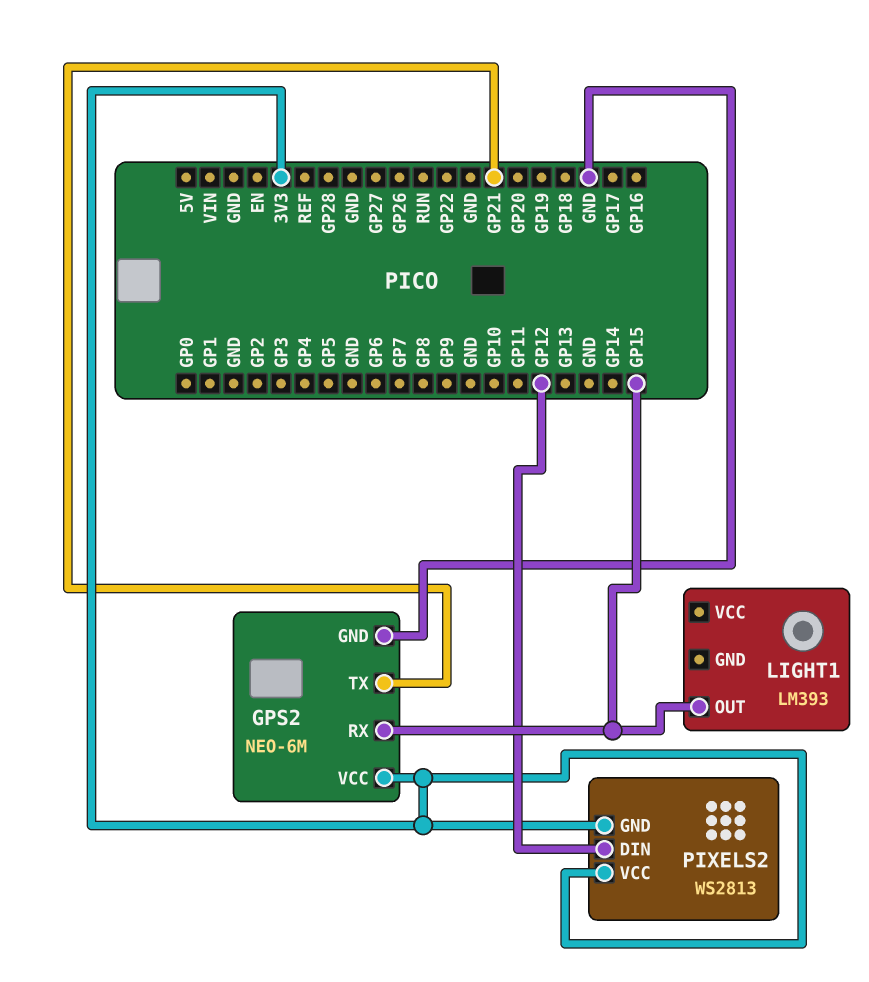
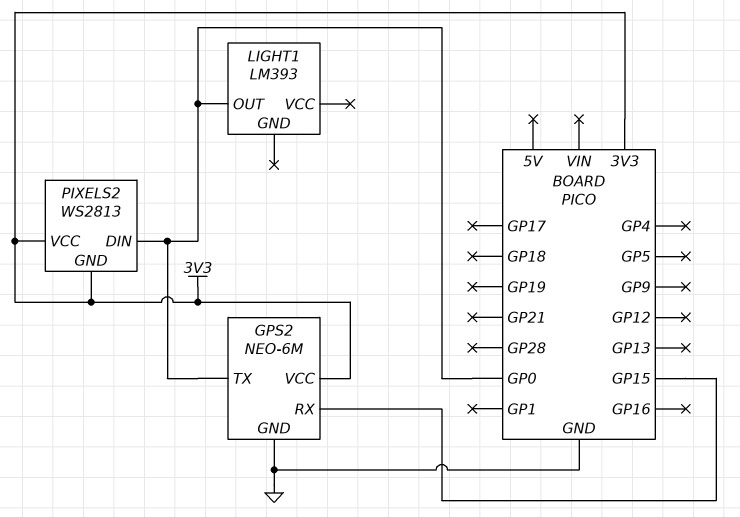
GPS2 pin TX: GP21 -> GP0
LIGHT1 pin OUT: GP15 -> GP0
PIXELS2 pin DIN: GP12 -> GP0

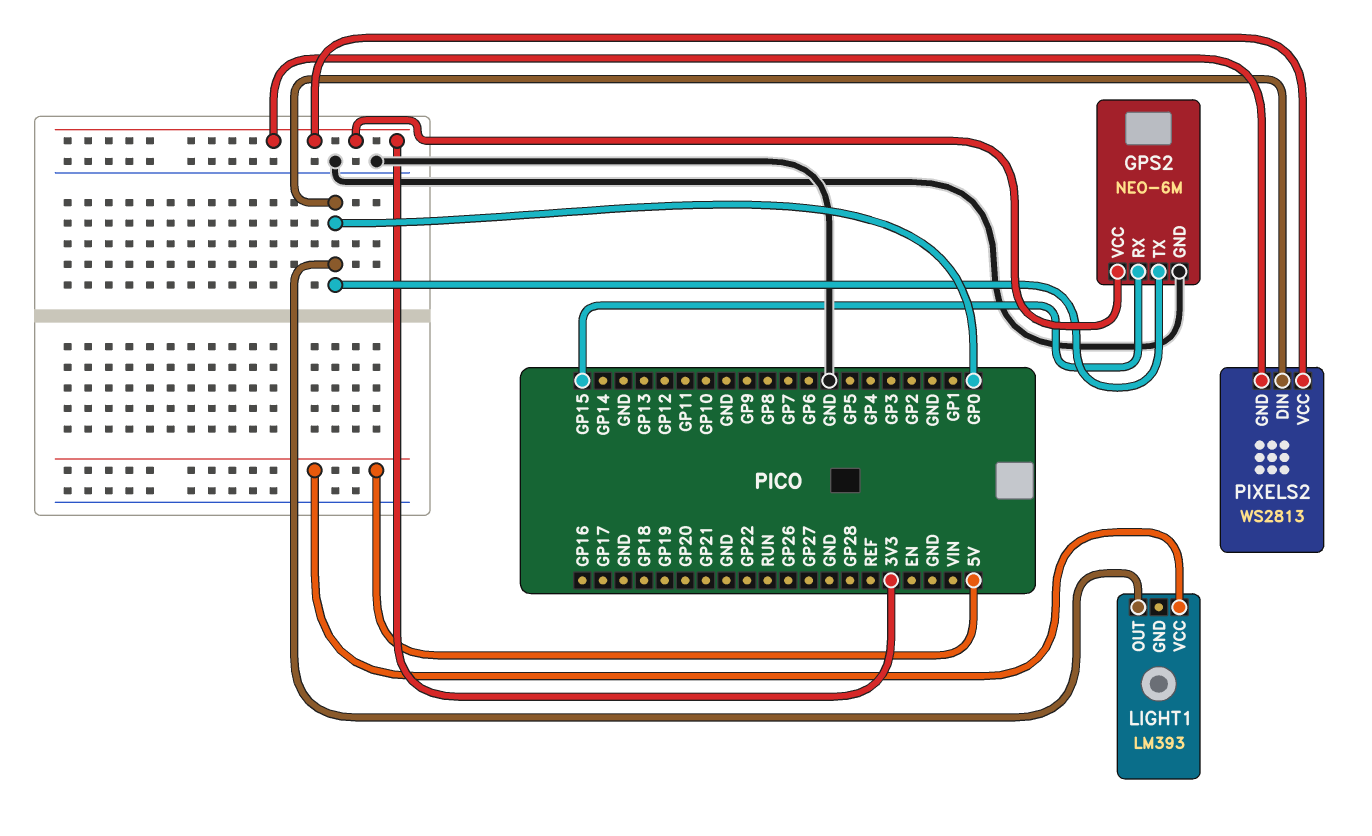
LIGHT1 pin VCC: none -> 5V

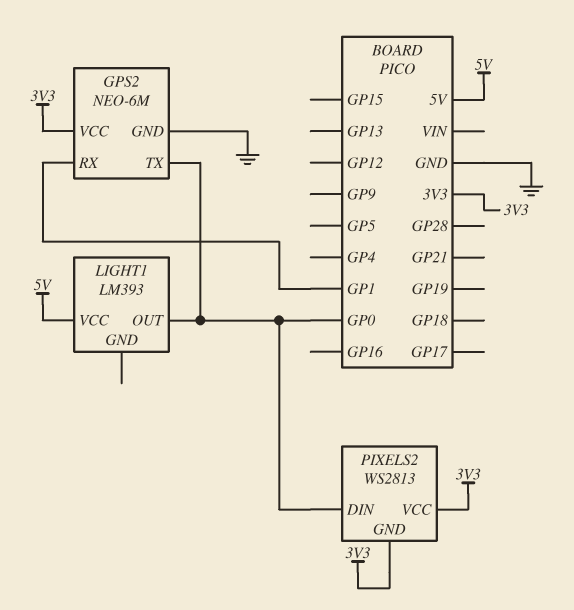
GPS2 pin RX: GP15 -> GP1

